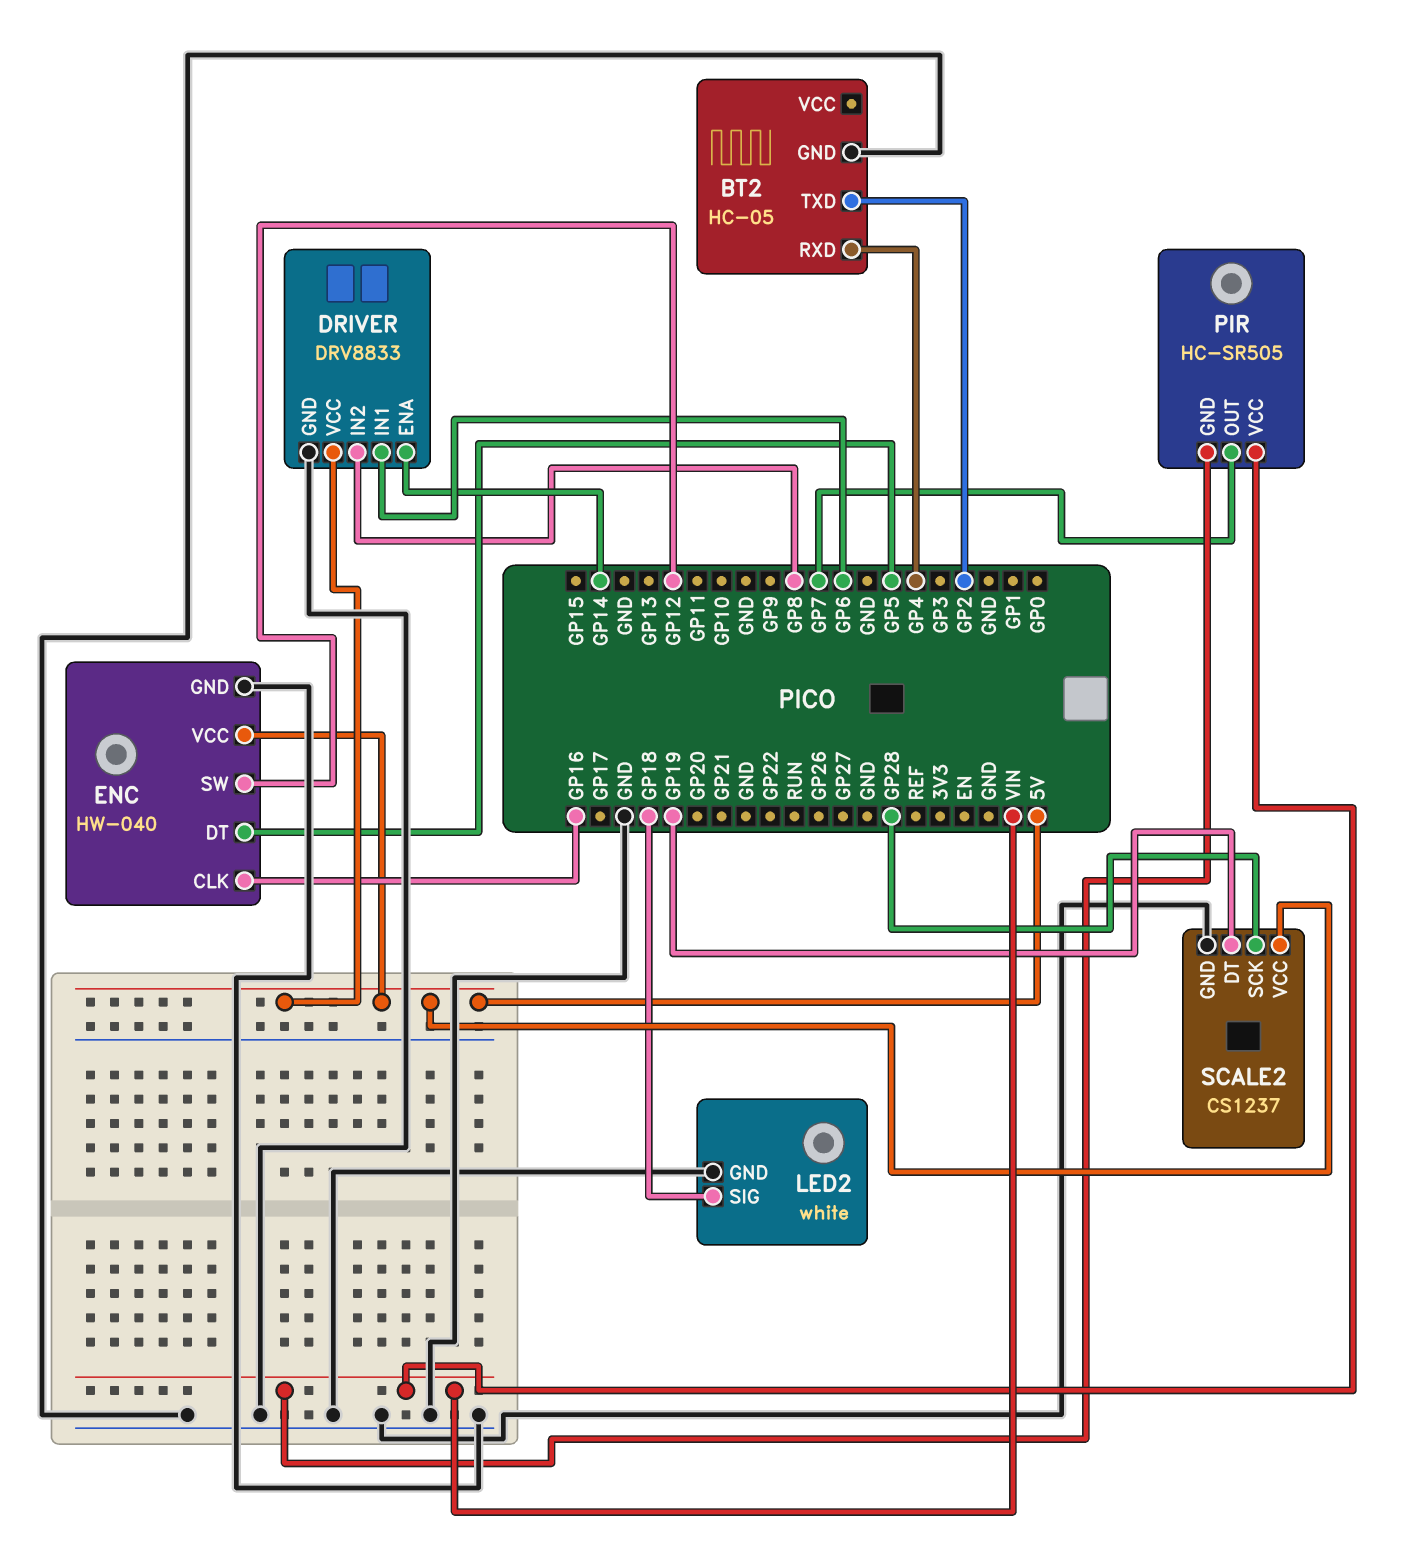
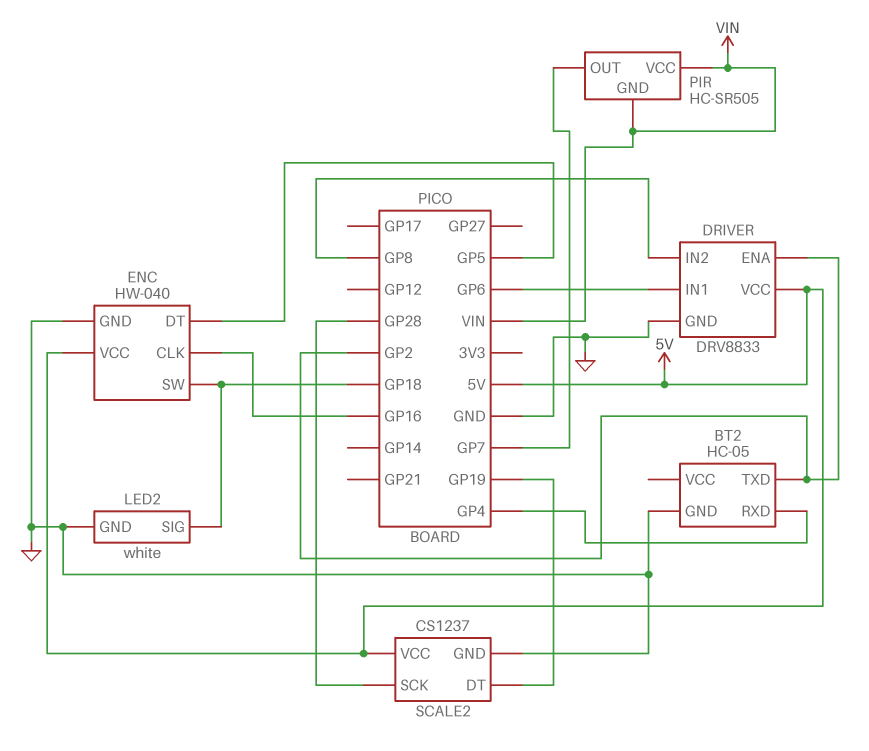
DRIVER pin ENA: GP14 -> GP2
ENC pin SW: GP12 -> GP18

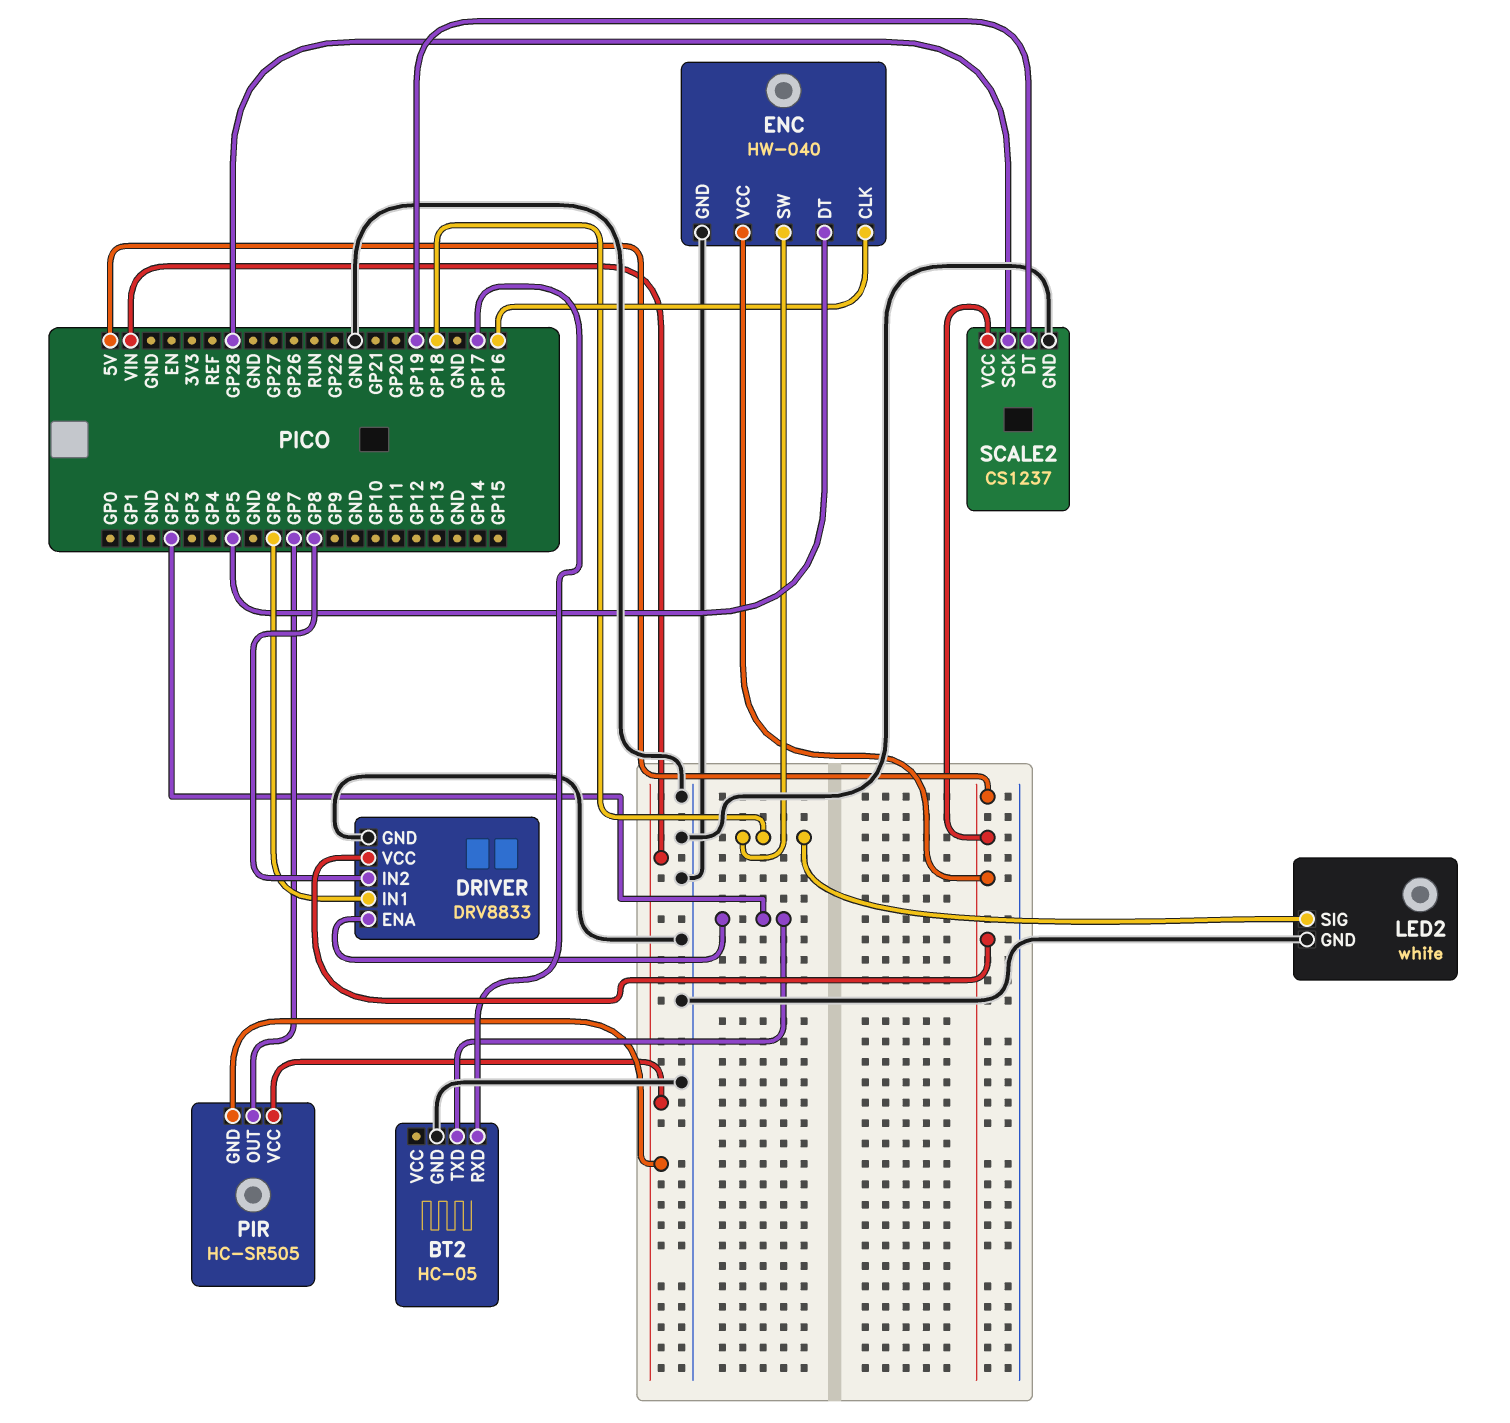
BT2 pin RXD: GP4 -> GP17

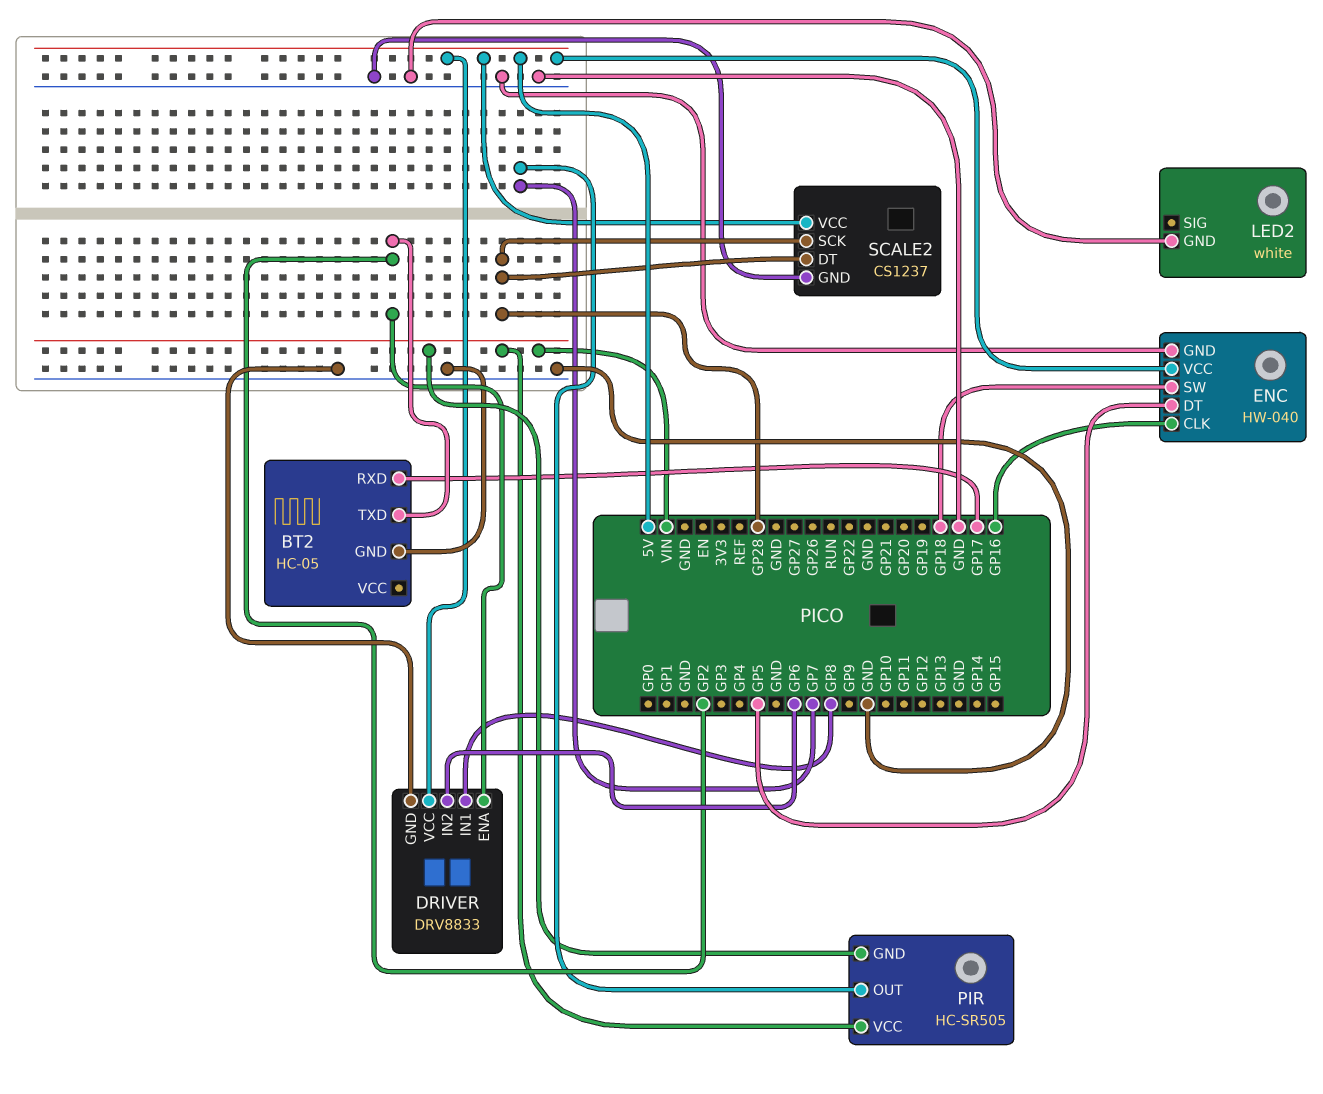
DRIVER pin IN1: GP6 -> GP8
DRIVER pin IN2: GP8 -> GP6
LED2 pin SIG: GP18 -> none
SCALE2 pin DT: GP19 -> GP28

